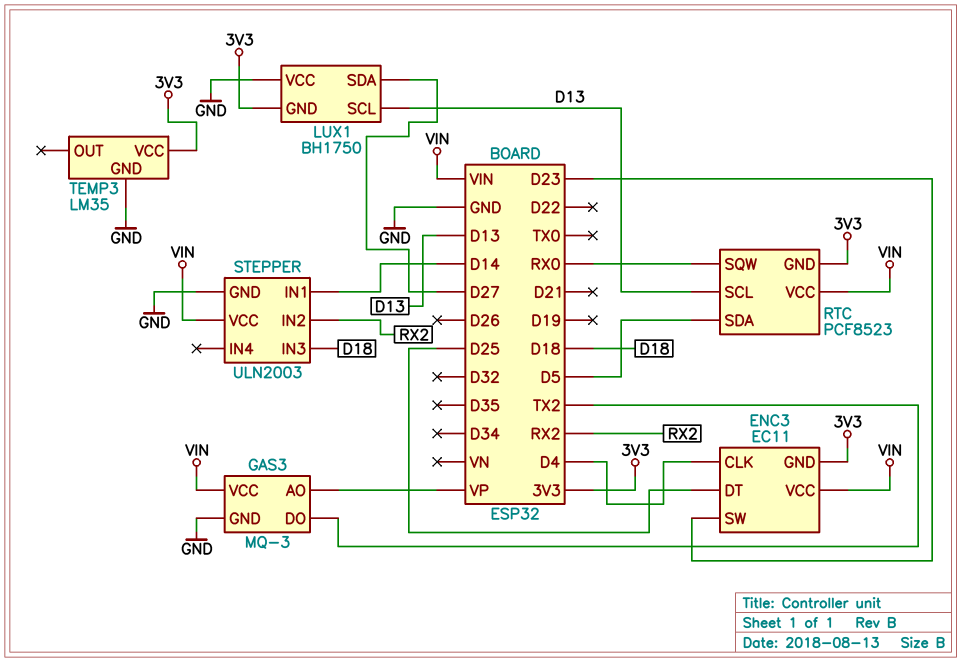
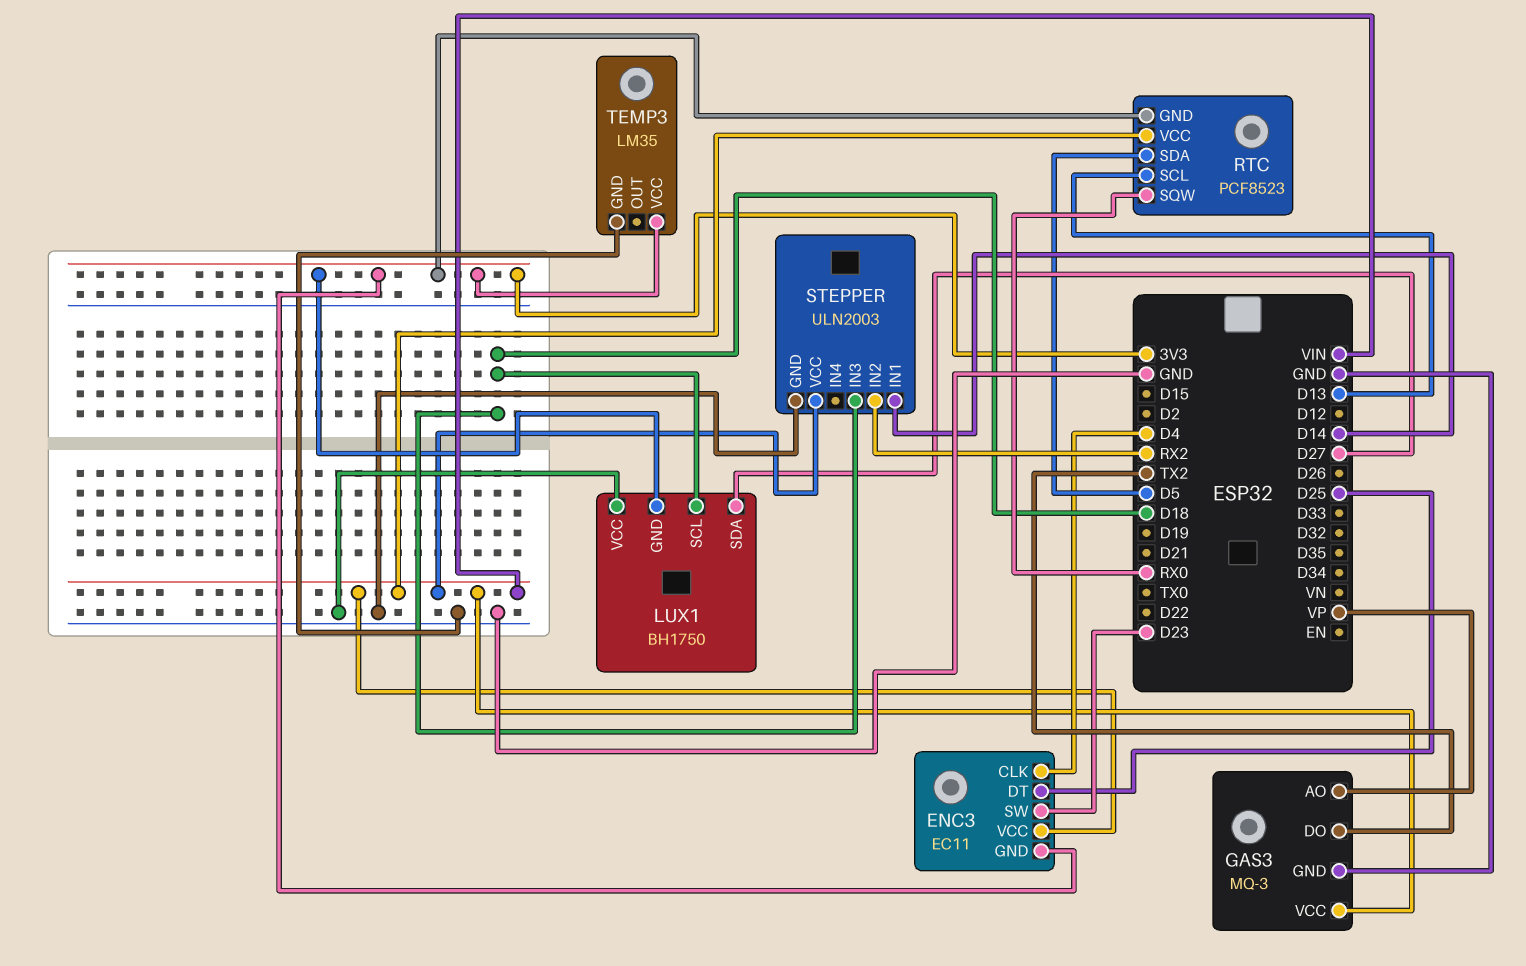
LUX1 pin SCL: D13 -> D18

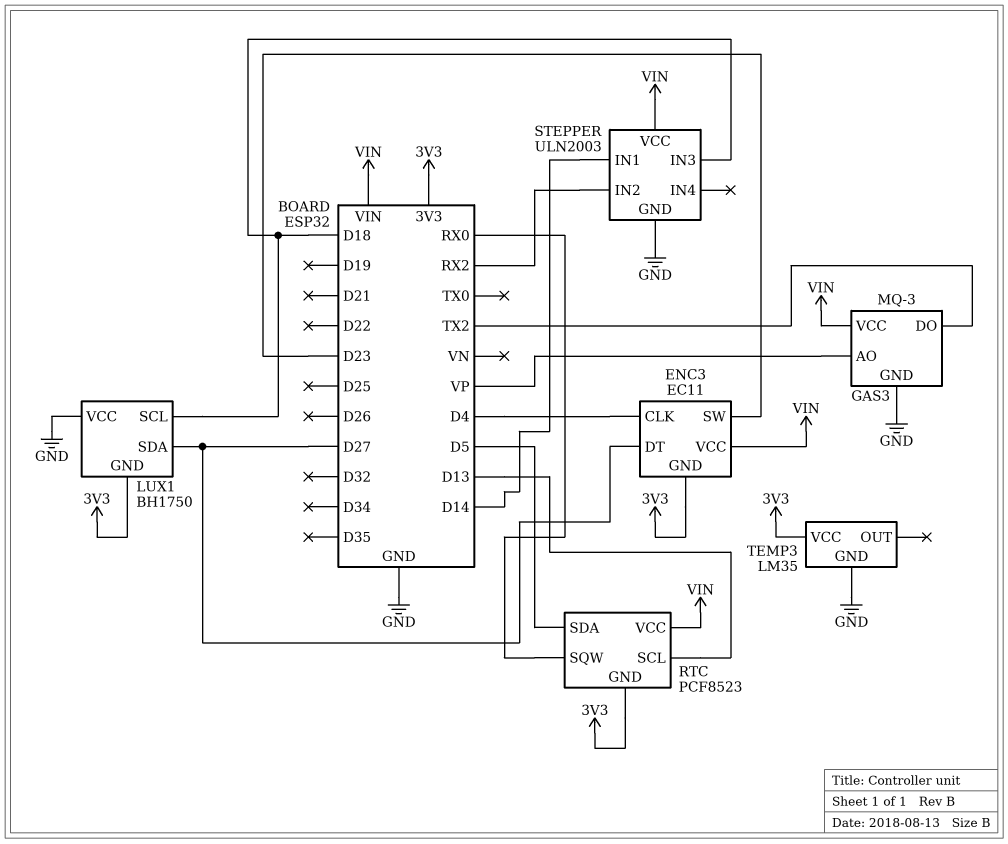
ENC3 pin DT: D25 -> D27

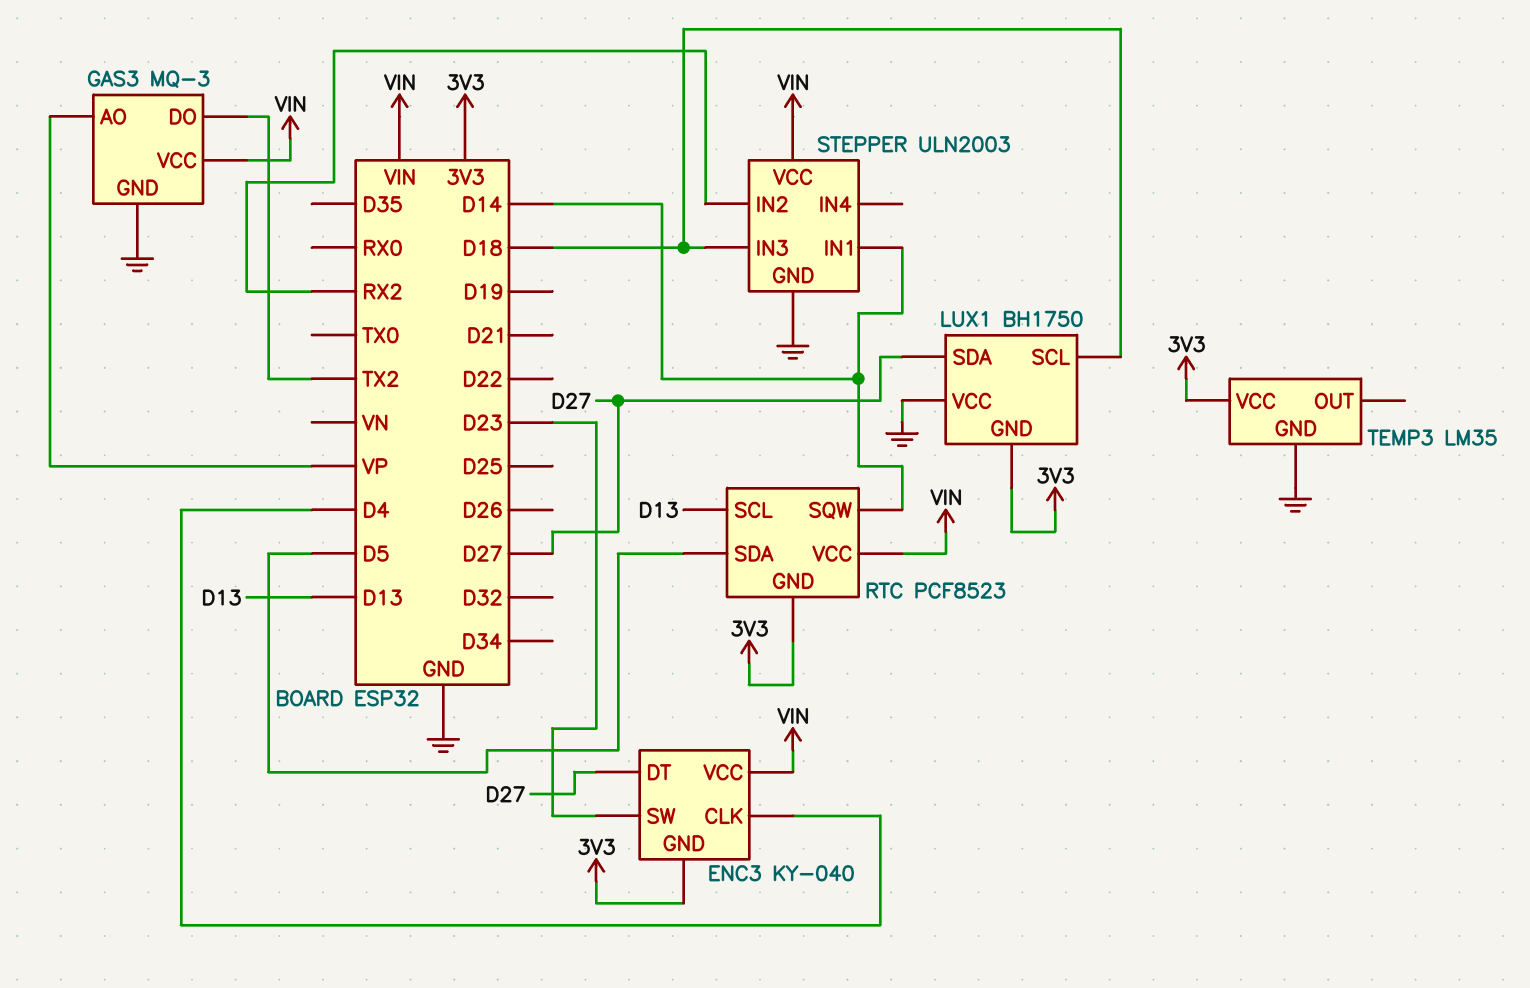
ENC3: EC11 -> KY-040
RTC pin SQW: RX0 -> D14

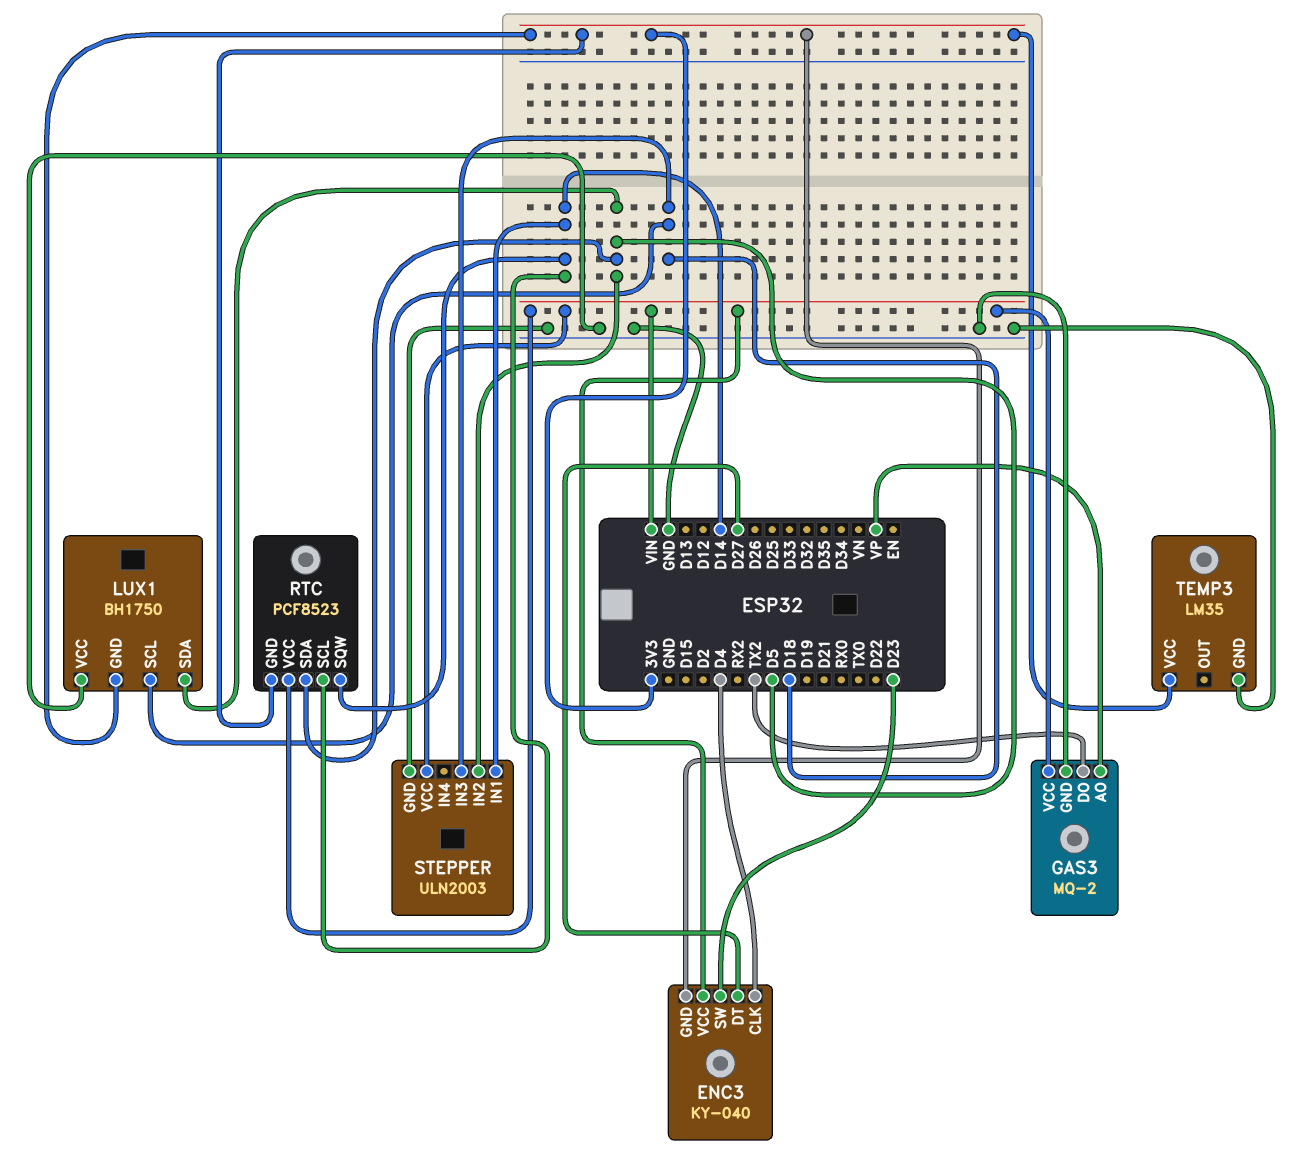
GAS3: MQ-3 -> MQ-2
LUX1 pin SDA: D27 -> D5
RTC pin SCL: D13 -> D14
STEPPER pin IN2: RX2 -> D5

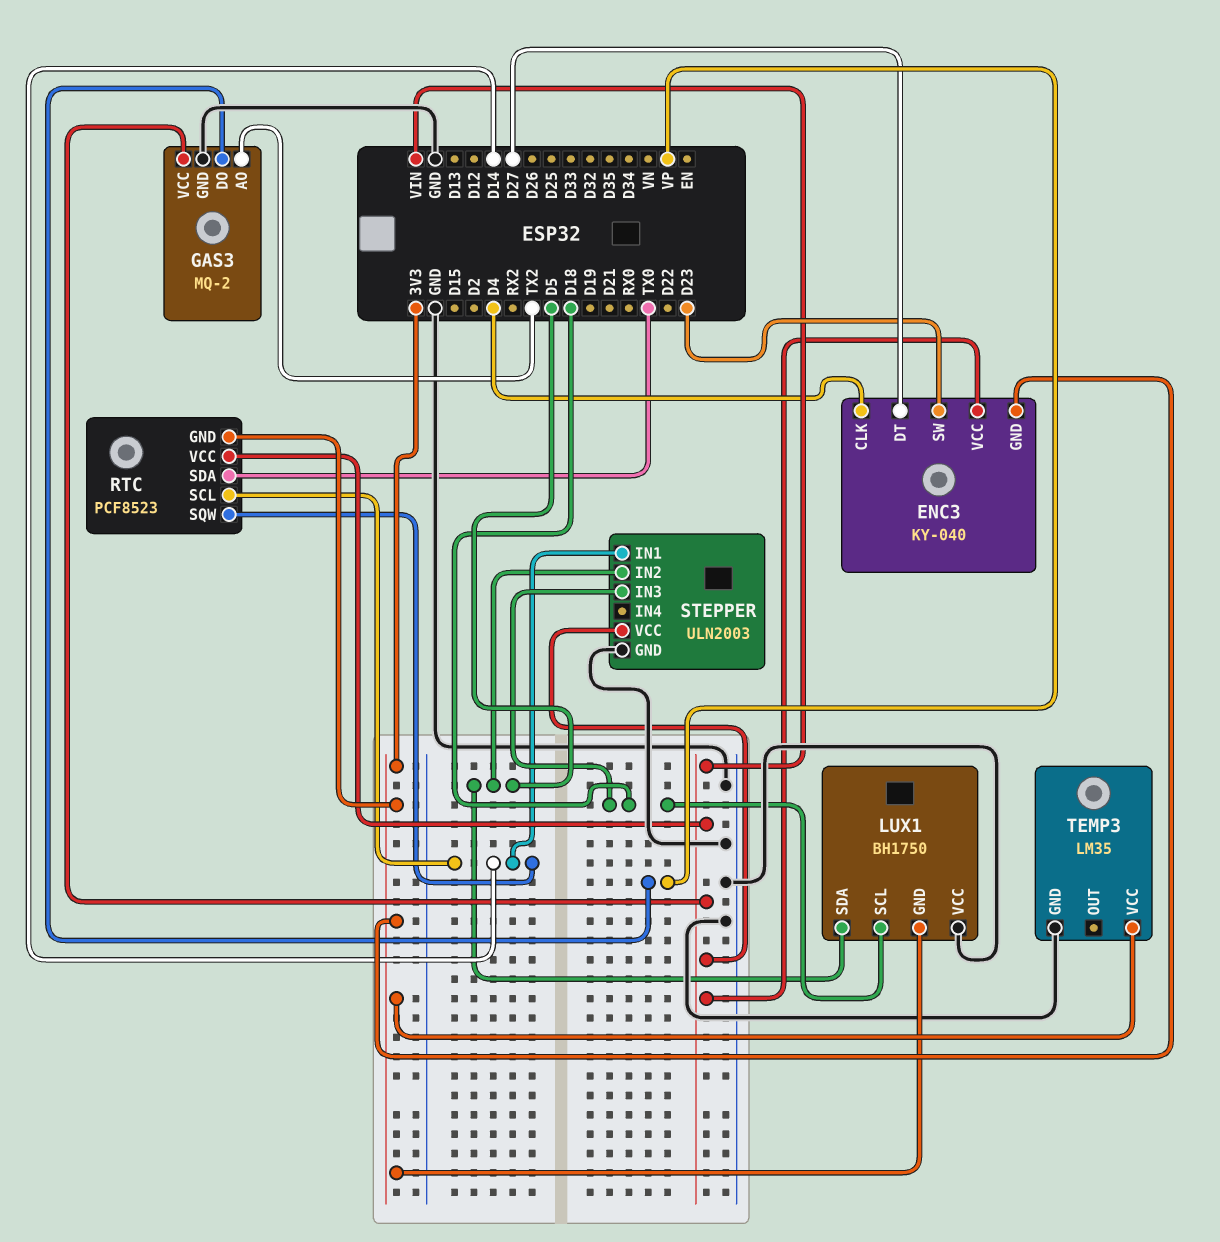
GAS3 pin AO: VP -> TX2
GAS3 pin DO: TX2 -> VP
RTC pin SDA: D5 -> TX0

